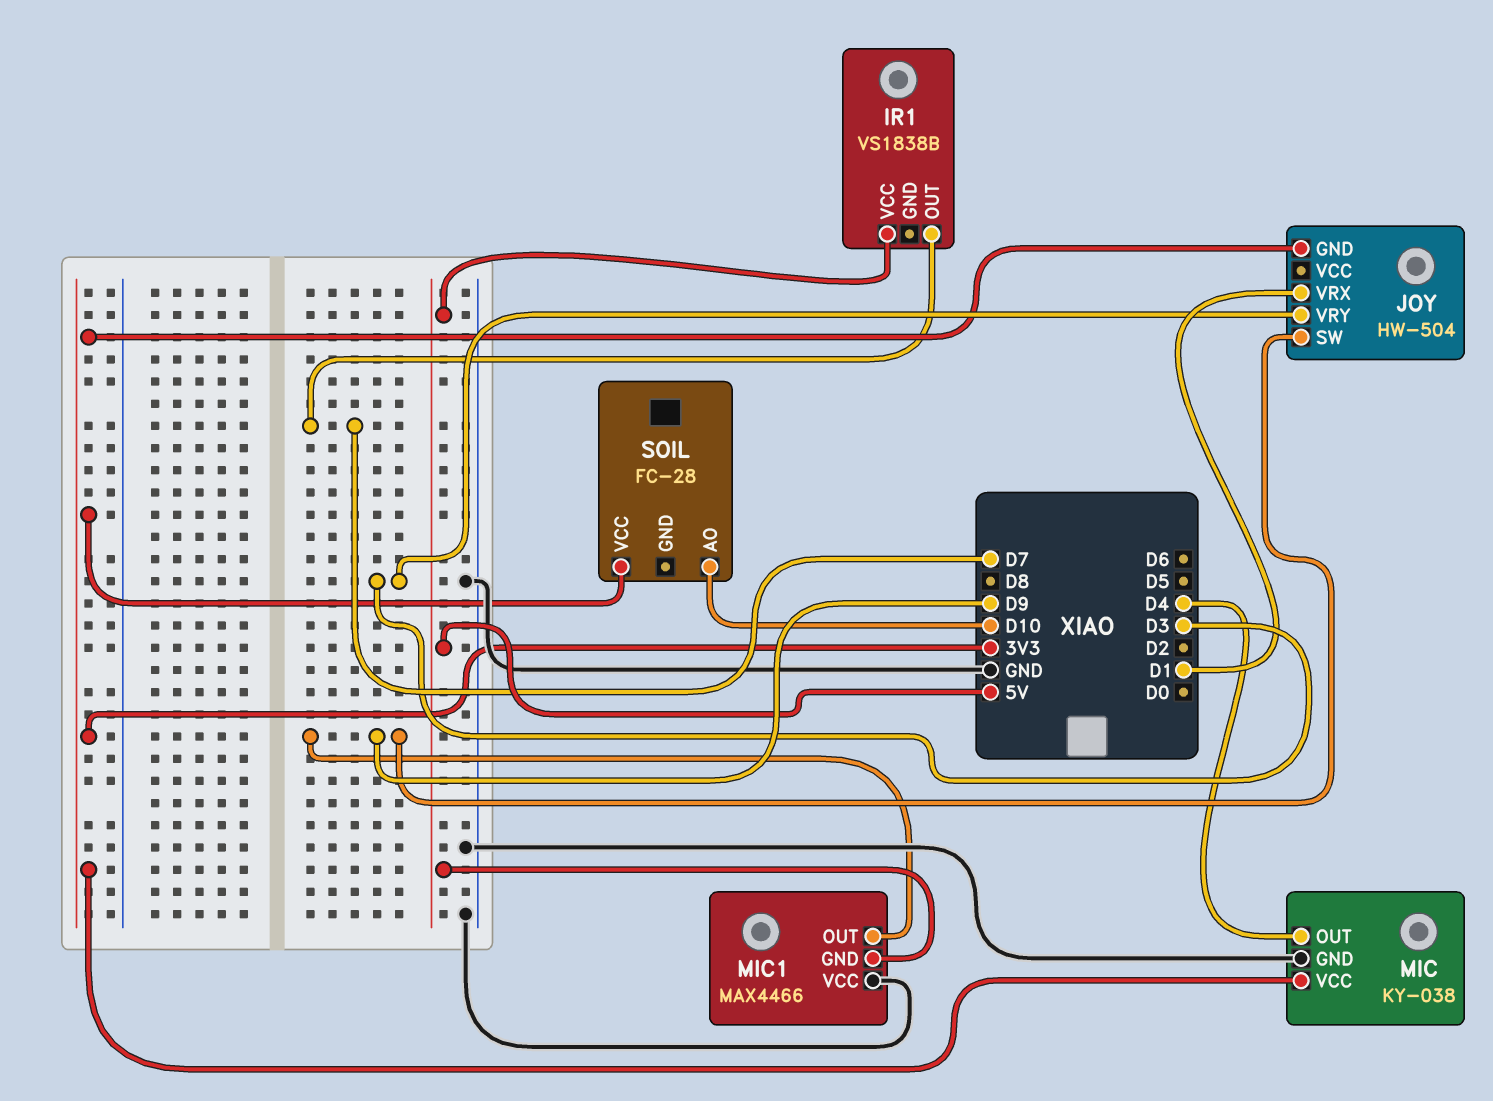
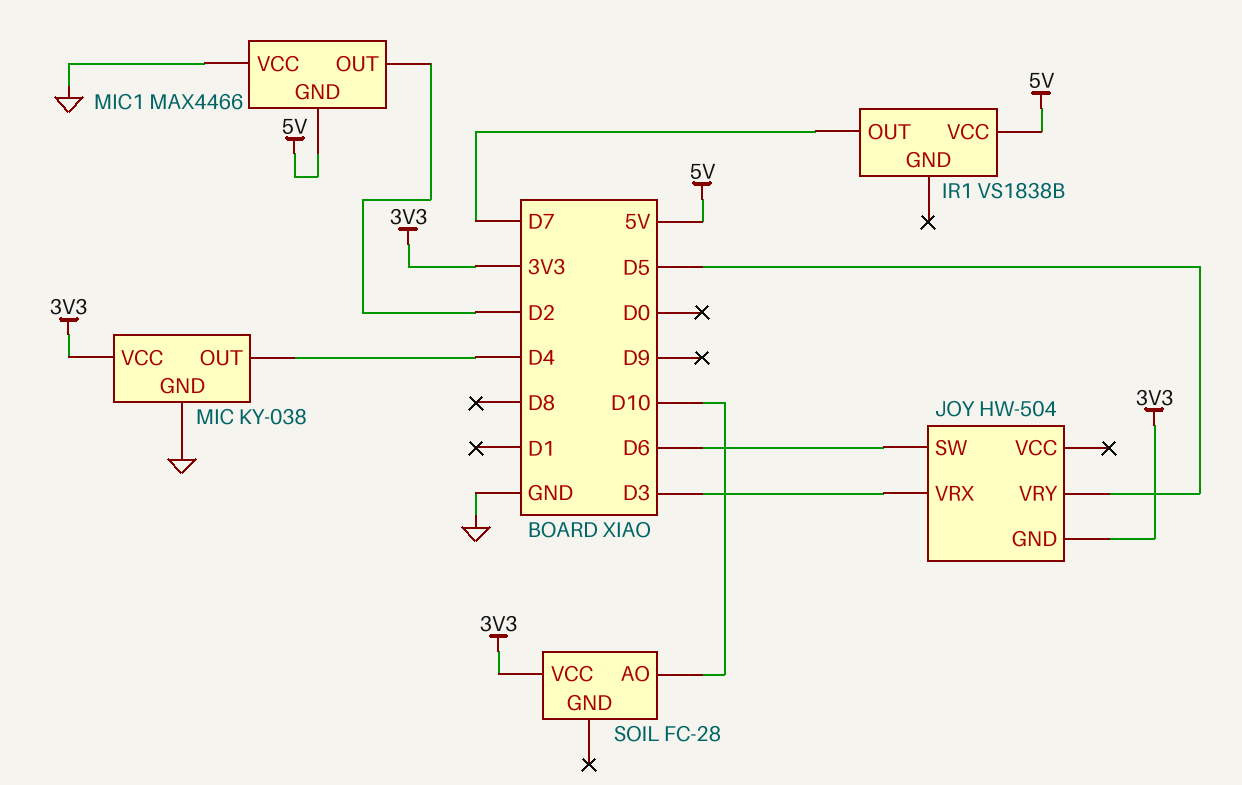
JOY pin SW: D9 -> D6
JOY pin VRX: D1 -> D3
JOY pin VRY: D3 -> D5
MIC1 pin OUT: D9 -> D2

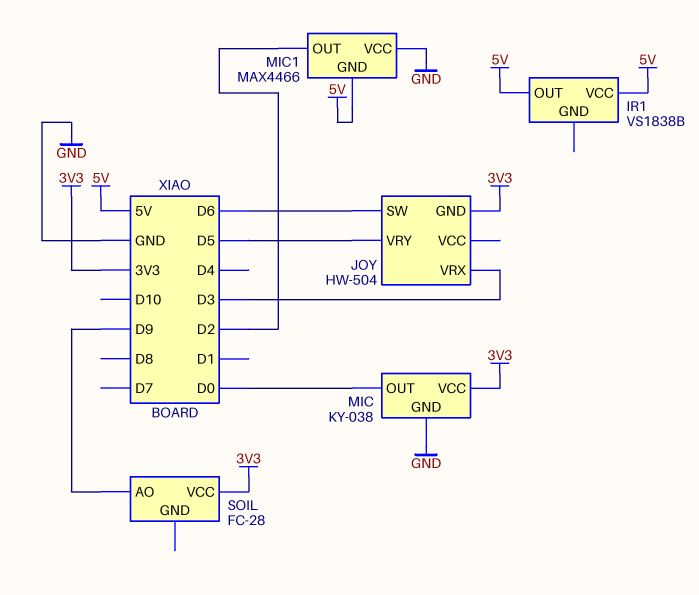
IR1 pin OUT: D7 -> 5V
MIC pin OUT: D4 -> D0
SOIL pin AO: D10 -> D9

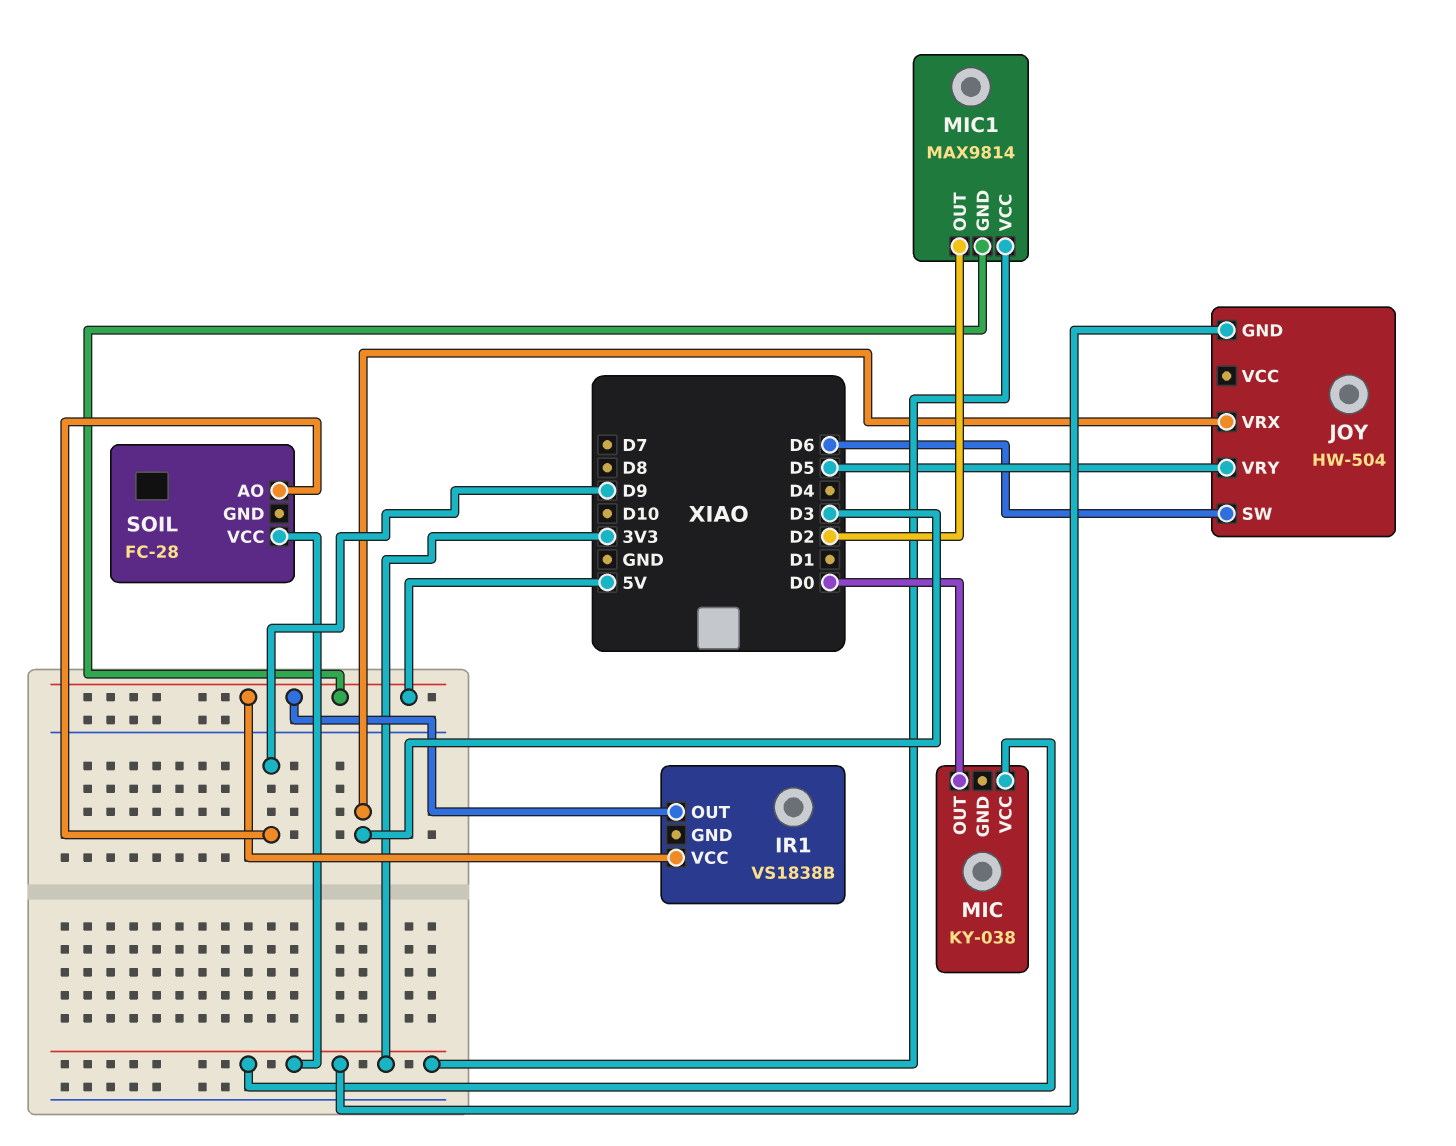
MIC pin GND: GND -> none
MIC1: MAX4466 -> MAX9814
MIC1 pin VCC: GND -> 3V3

